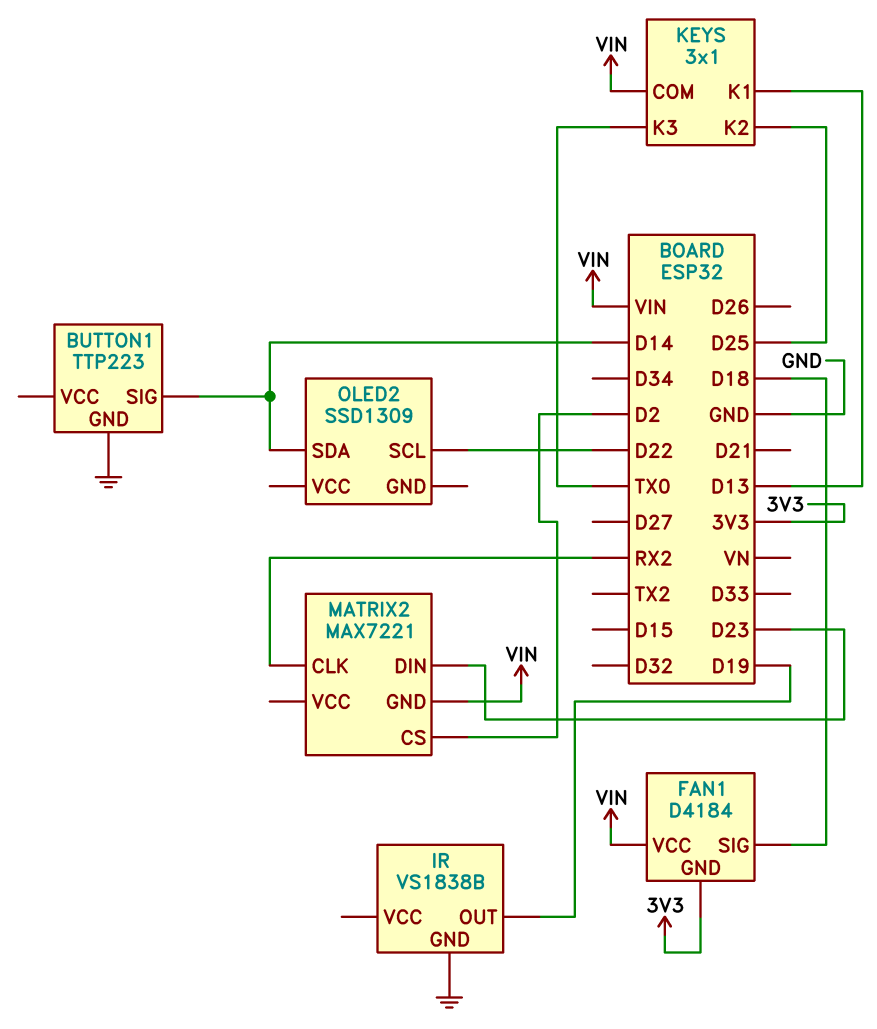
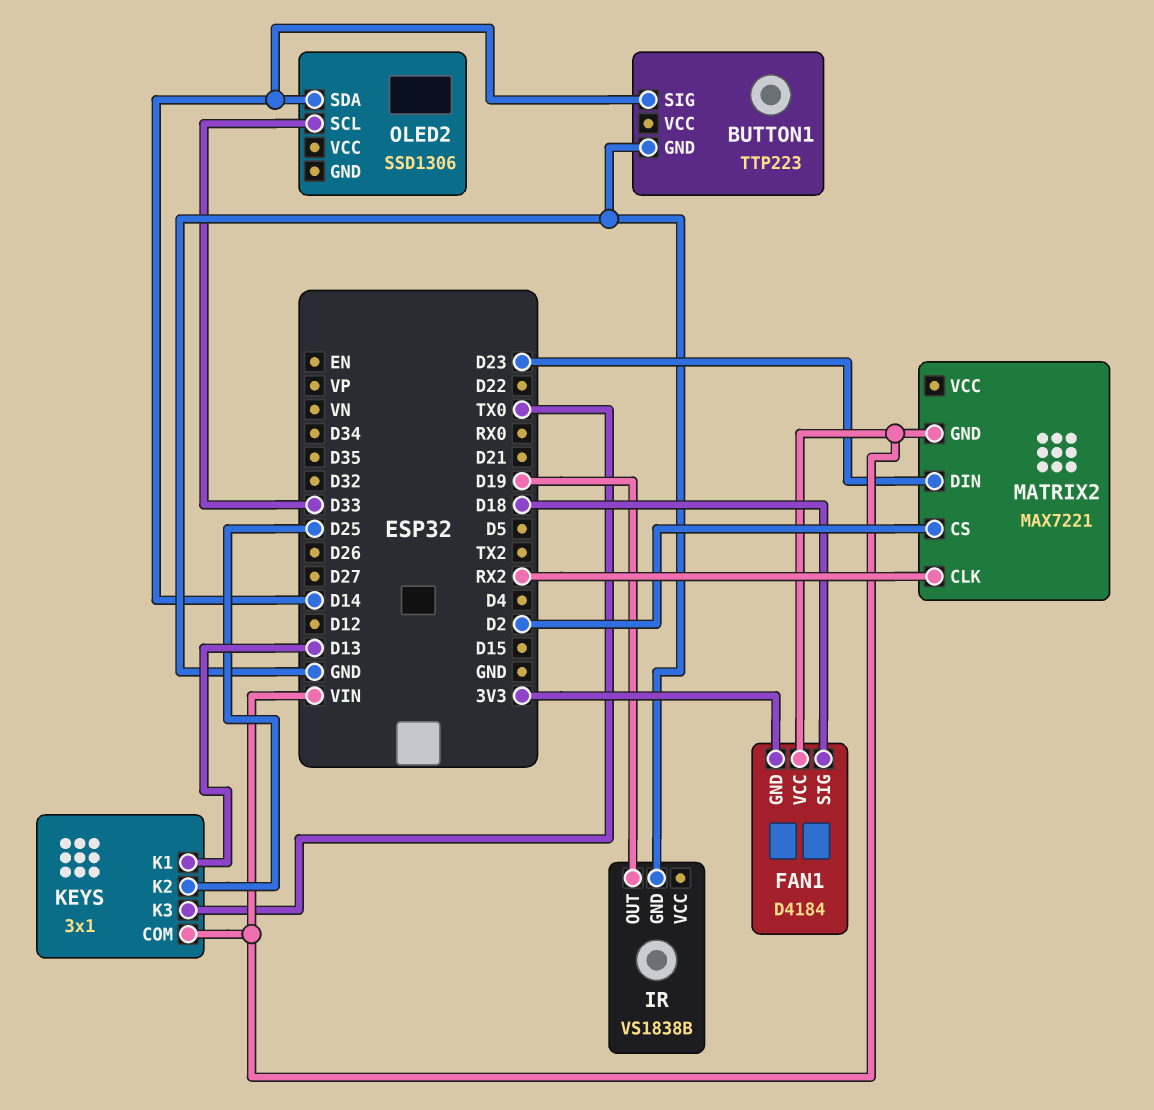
OLED2: SSD1309 -> SSD1306
OLED2 pin SCL: D22 -> D33

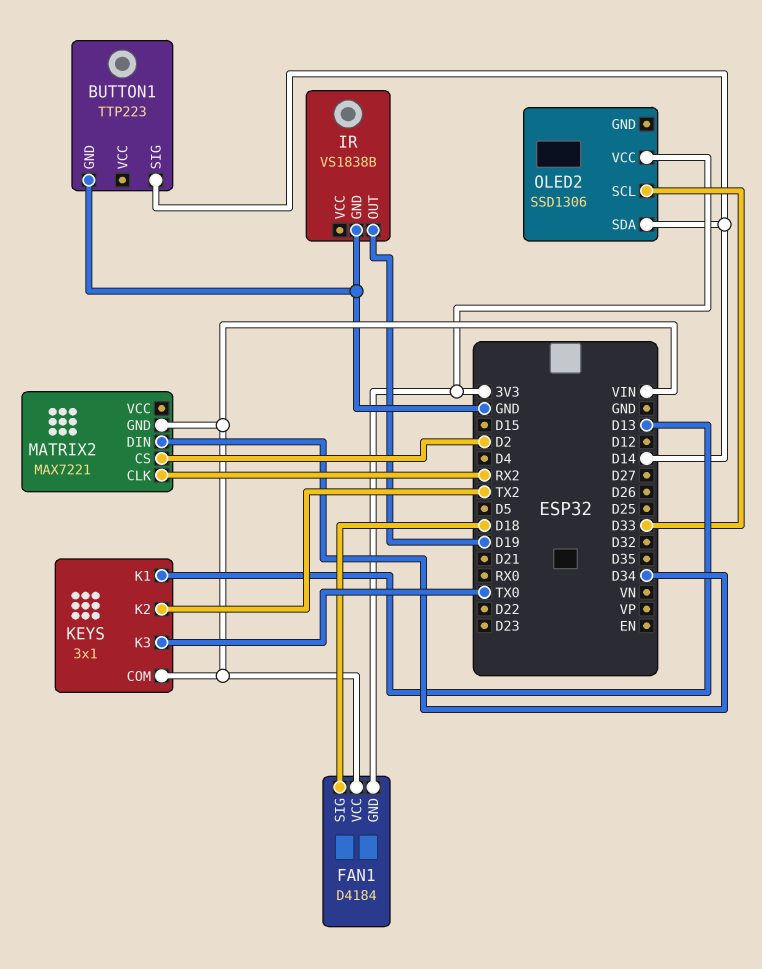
KEYS pin K2: D25 -> TX2
MATRIX2 pin DIN: D23 -> D34
OLED2 pin VCC: none -> 3V3

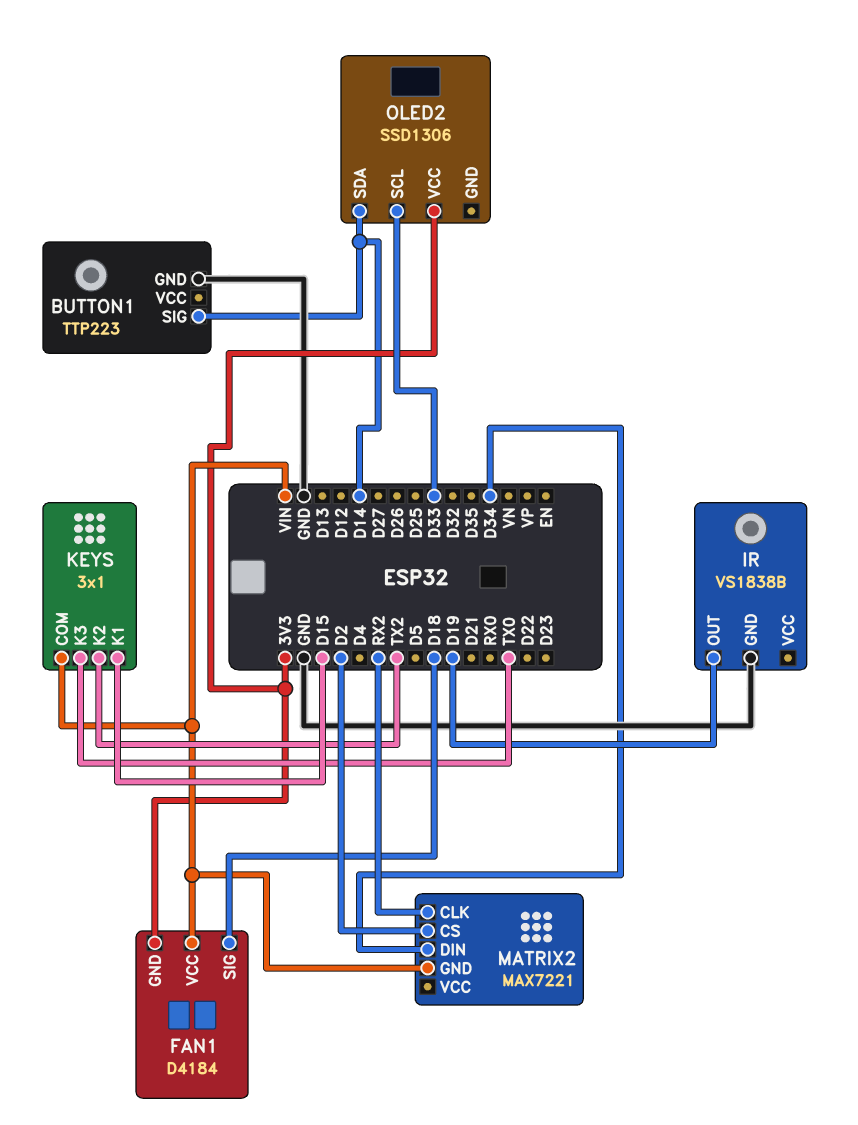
KEYS pin K1: D13 -> D15

